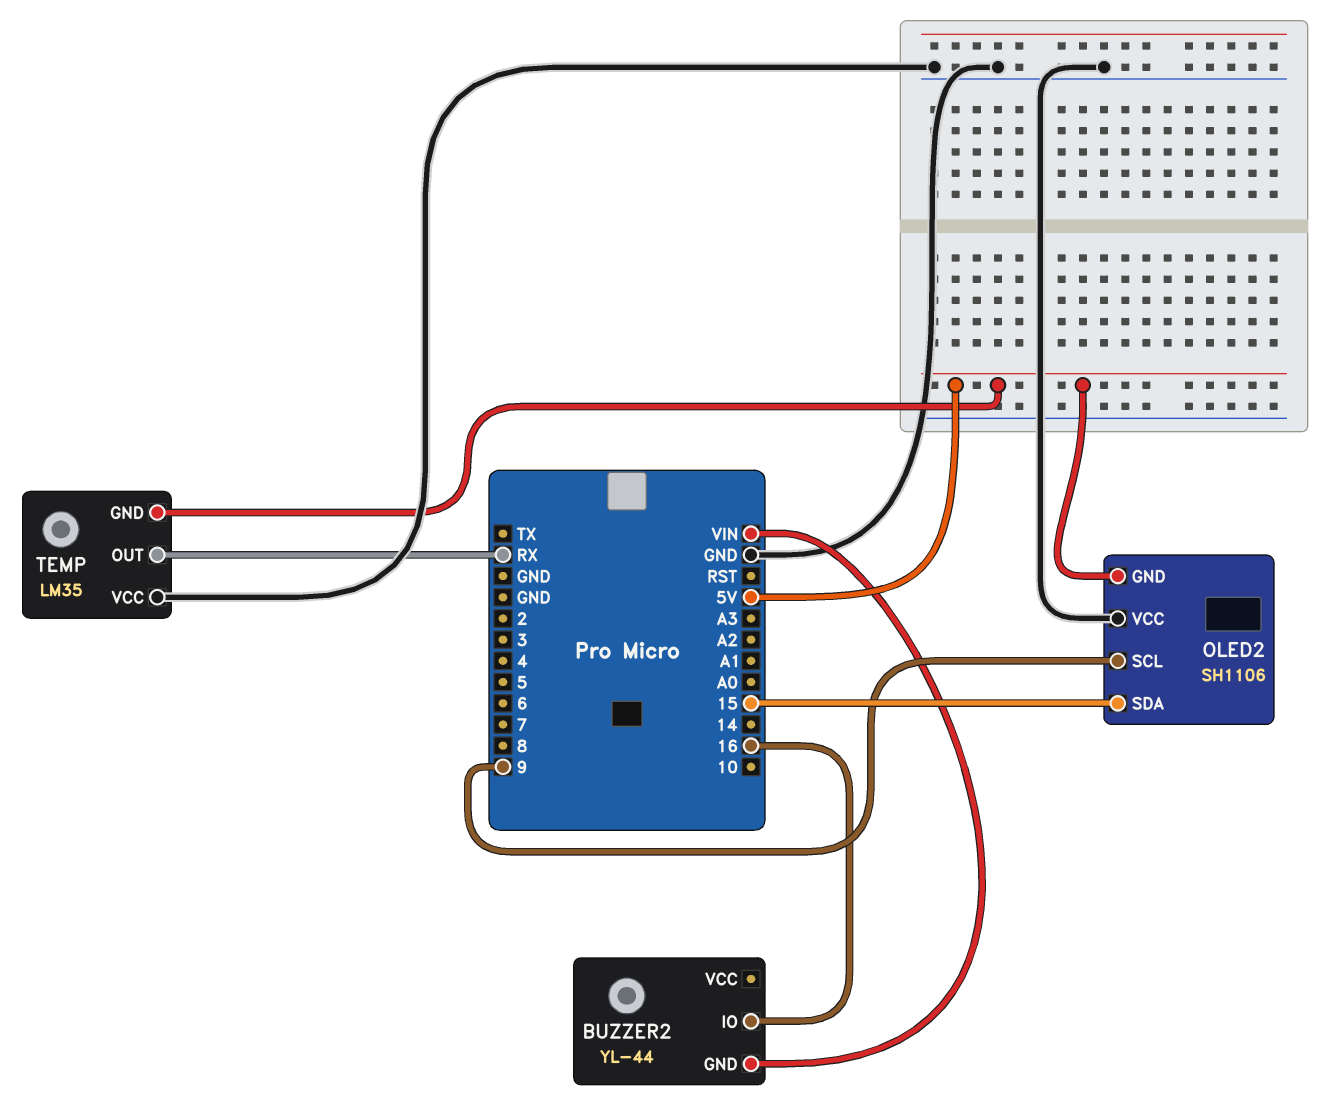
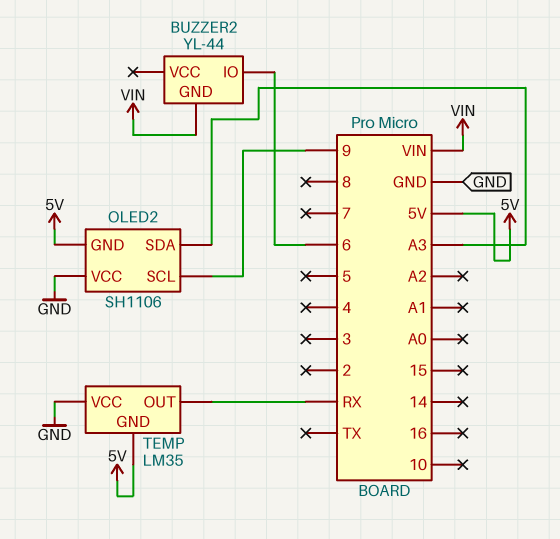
BUZZER2 pin IO: 16 -> 6
OLED2 pin SDA: 15 -> A3

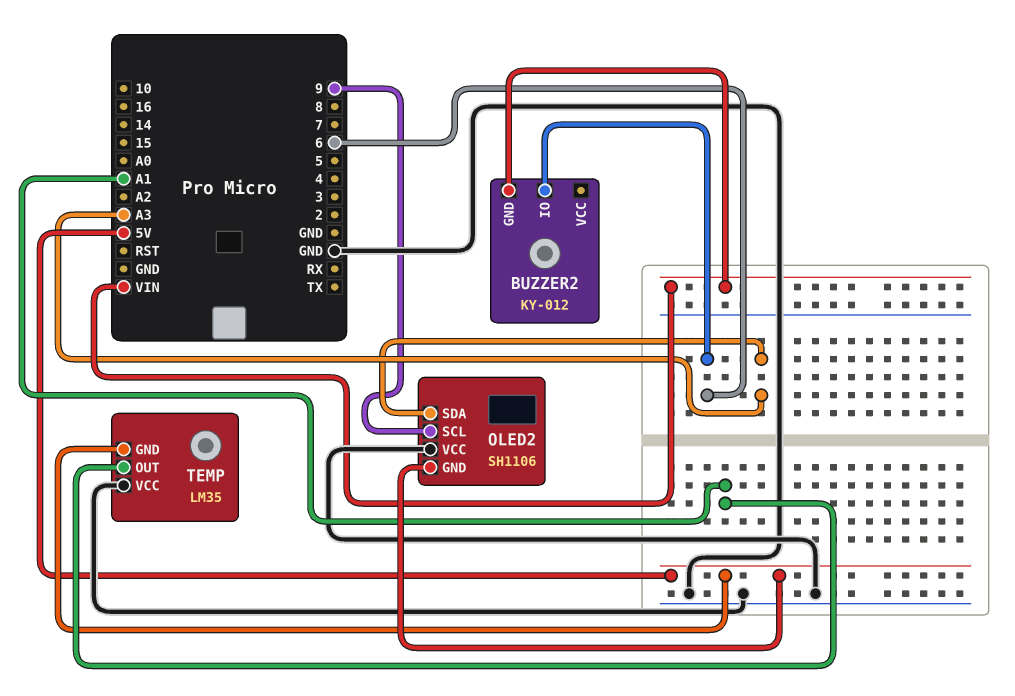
BUZZER2: YL-44 -> KY-012
TEMP pin OUT: RX -> A1

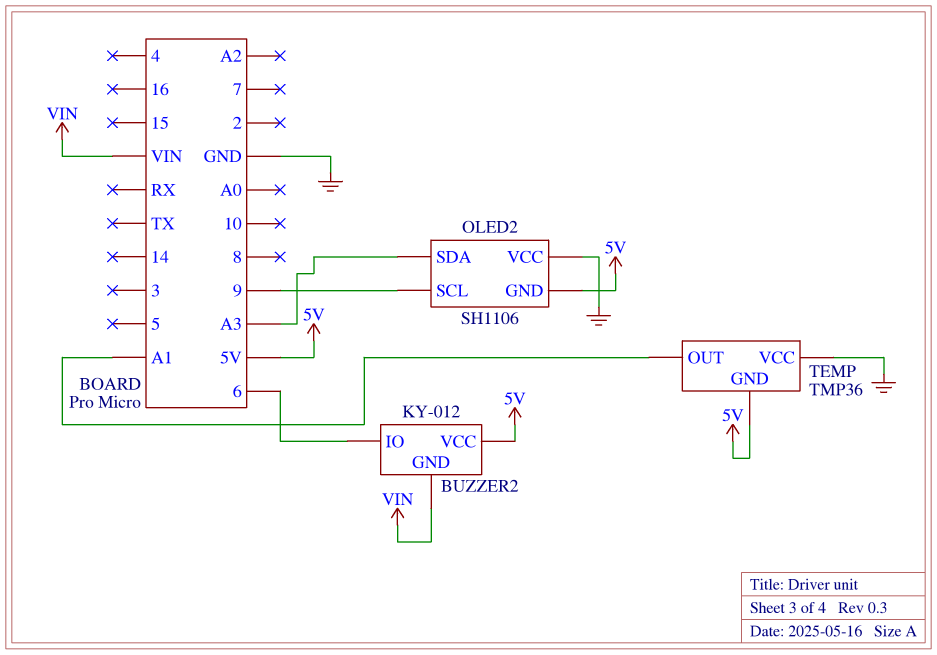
BUZZER2 pin VCC: none -> 5V
TEMP: LM35 -> TMP36

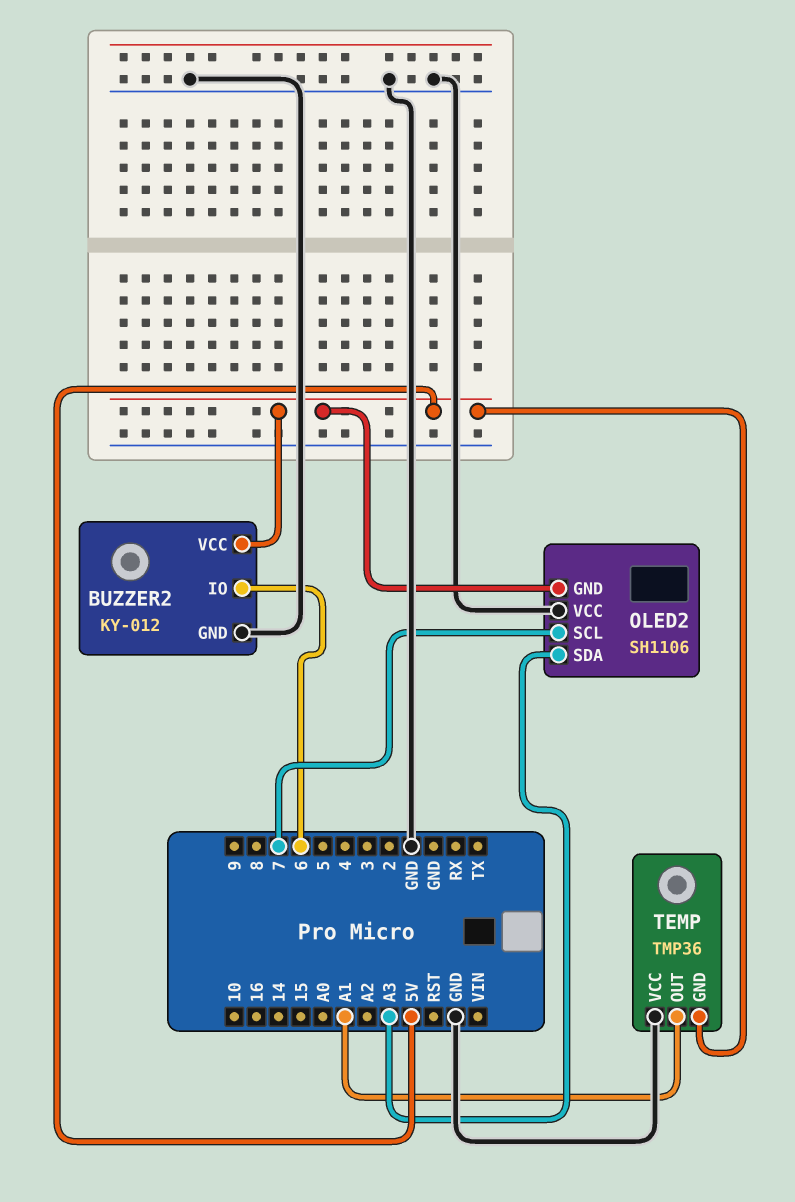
BUZZER2 pin GND: VIN -> GND
OLED2 pin SCL: 9 -> 7

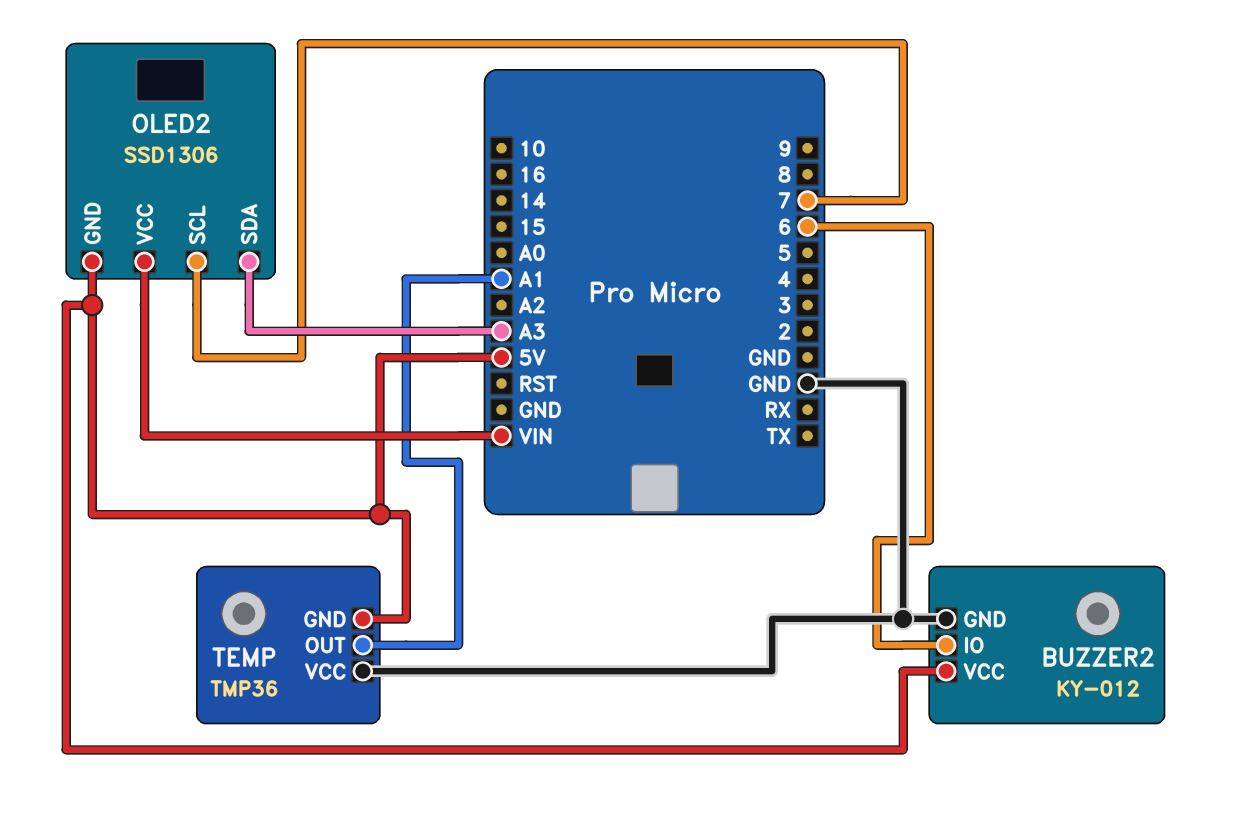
OLED2: SH1106 -> SSD1306
OLED2 pin VCC: GND -> VIN

